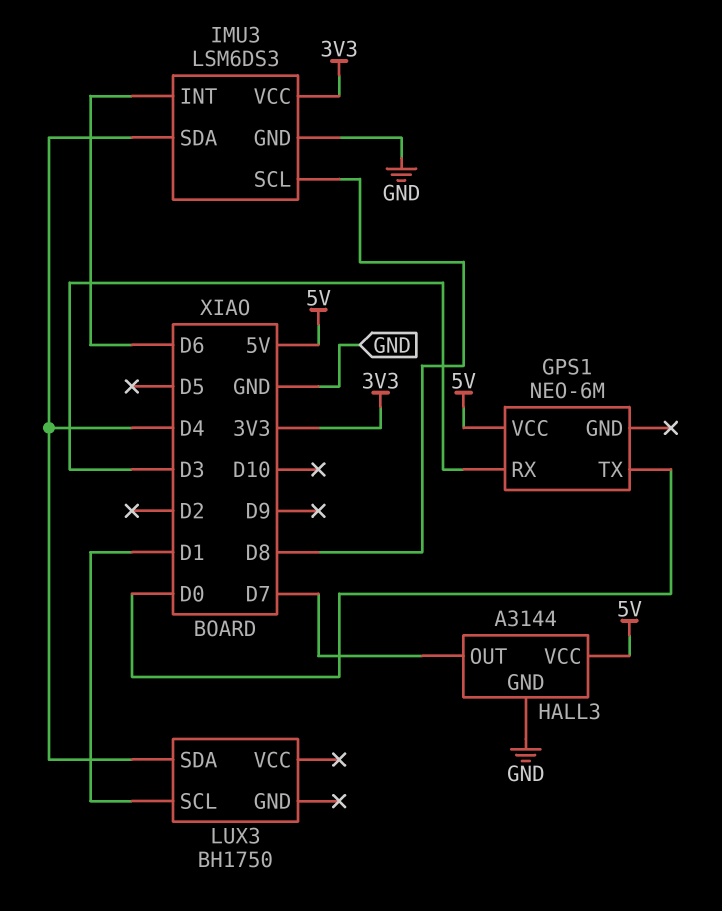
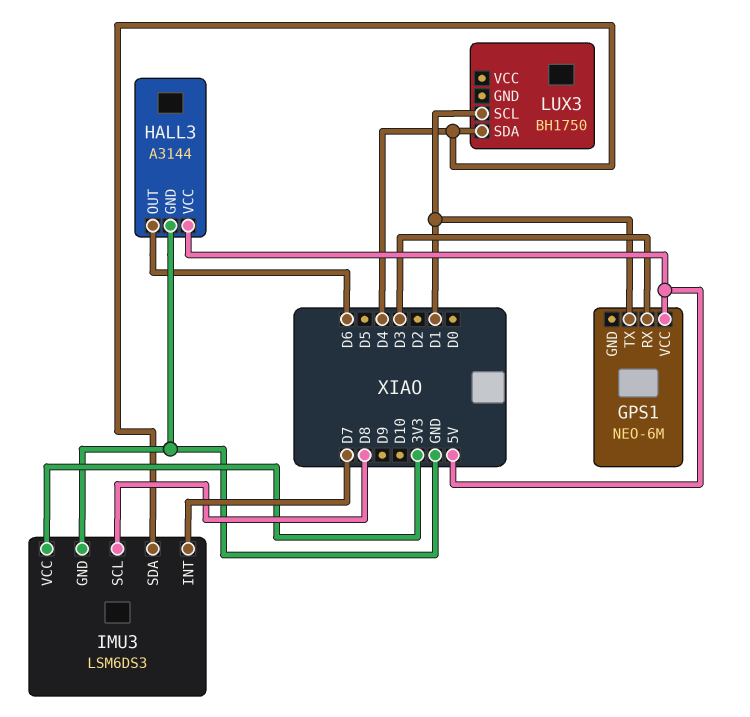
GPS1 pin TX: D0 -> D1
HALL3 pin OUT: D7 -> D6
IMU3 pin INT: D6 -> D7

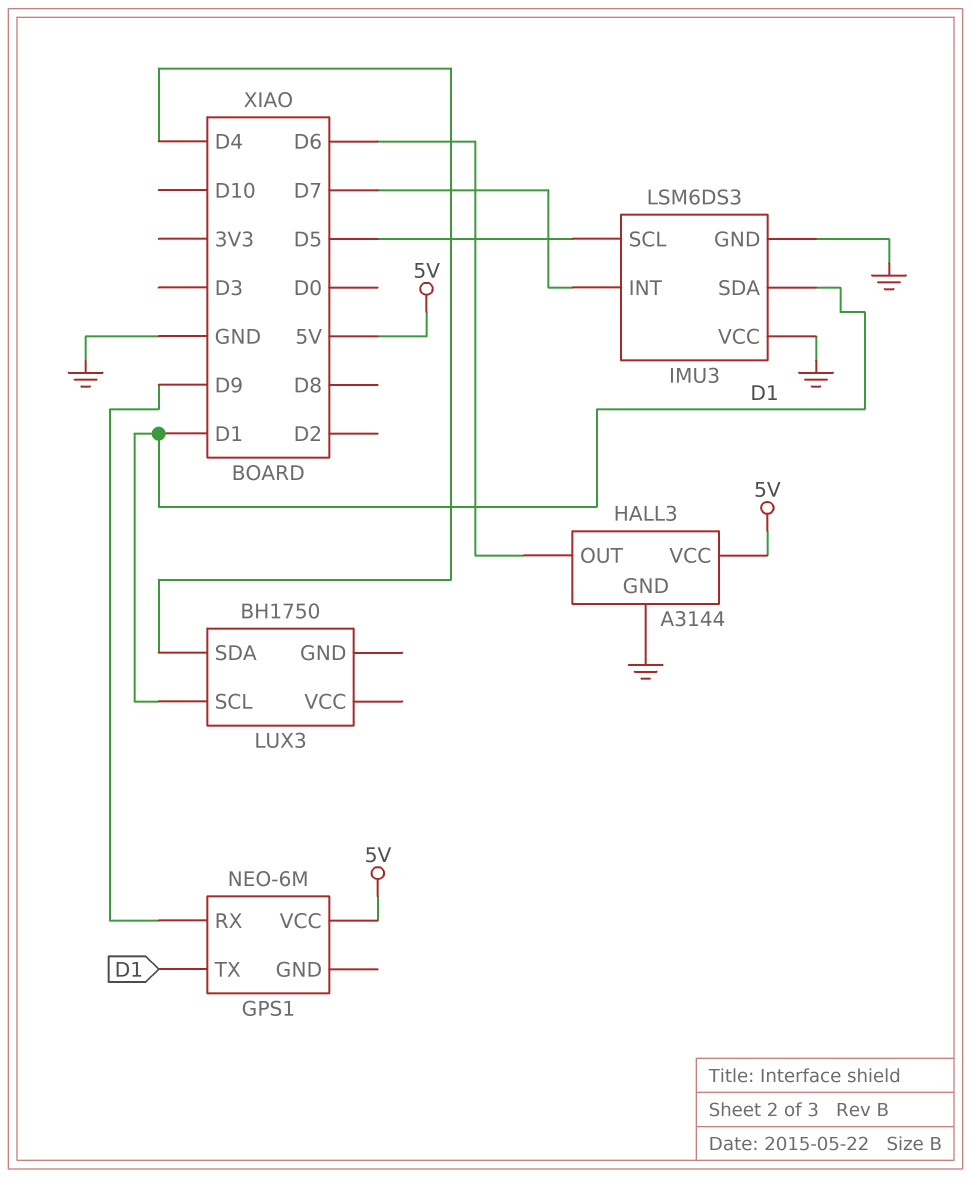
GPS1 pin RX: D3 -> D9
IMU3 pin SCL: D8 -> D5
IMU3 pin SDA: D4 -> D1
IMU3 pin VCC: 3V3 -> GND

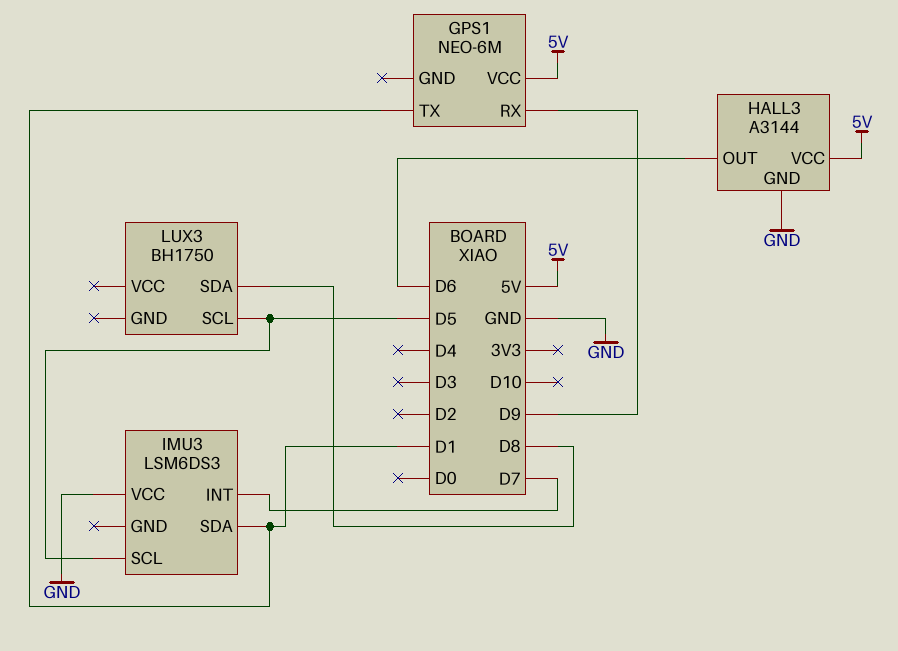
IMU3 pin GND: GND -> none
LUX3 pin SCL: D1 -> D5
LUX3 pin SDA: D4 -> D8

